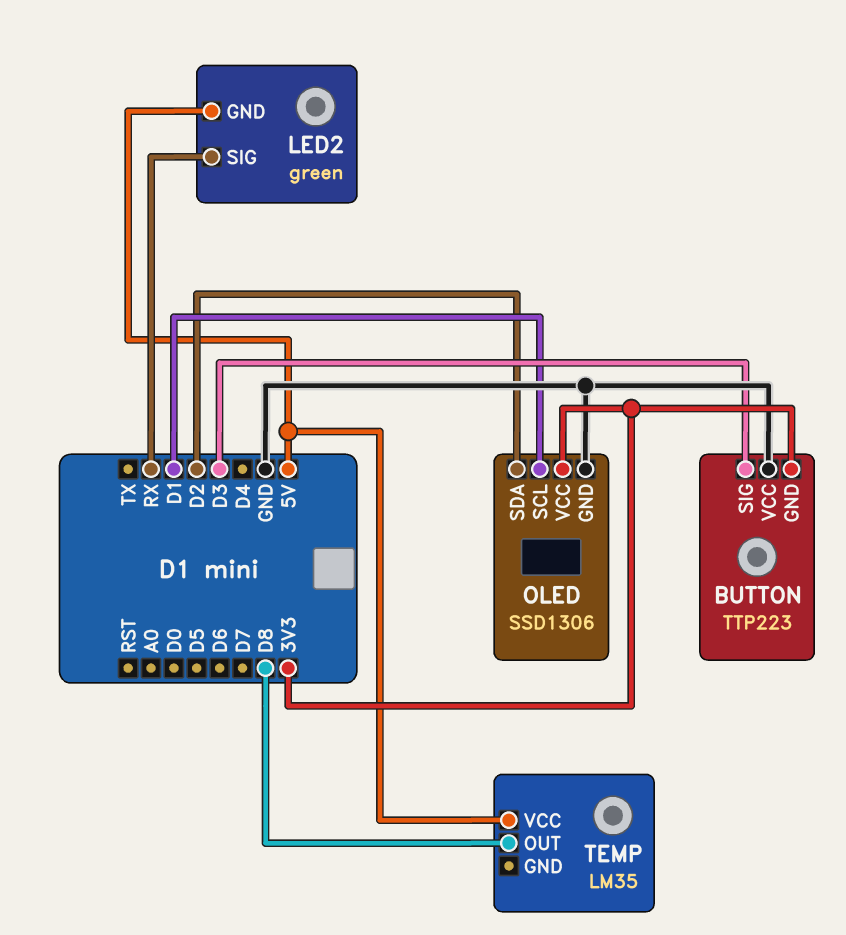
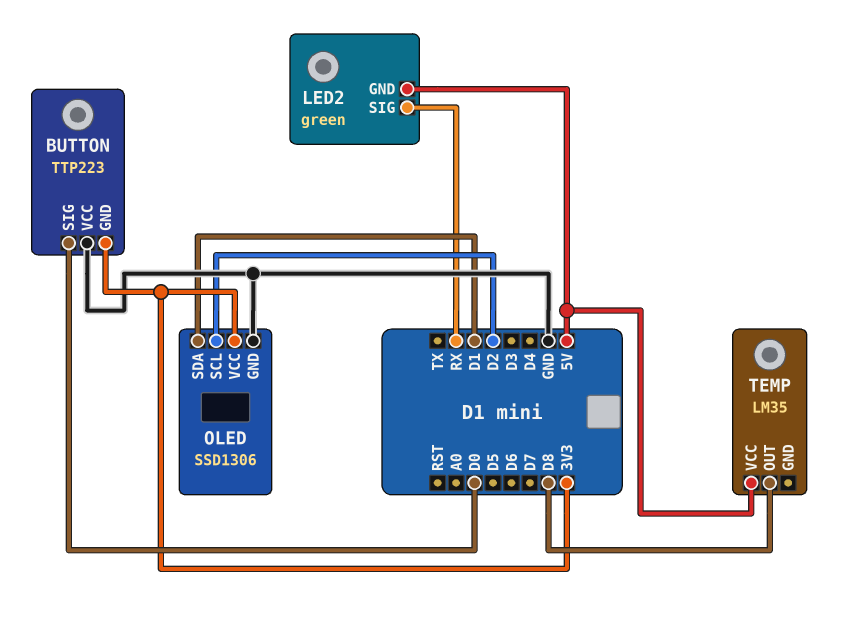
BUTTON pin SIG: D3 -> D0
OLED pin SCL: D1 -> D2
OLED pin SDA: D2 -> D1

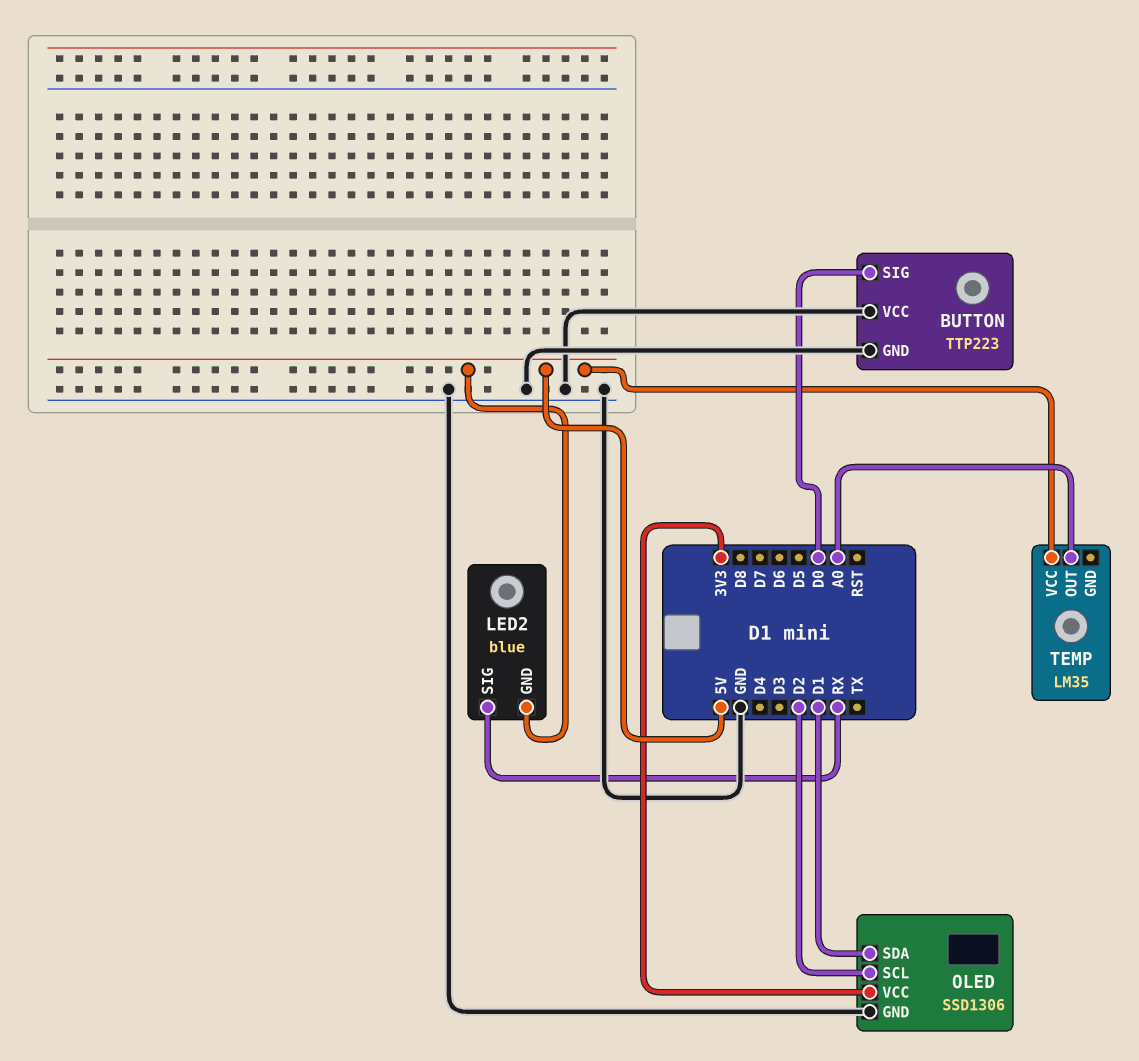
BUTTON pin GND: 3V3 -> GND
LED2: green -> blue
TEMP pin OUT: D8 -> A0

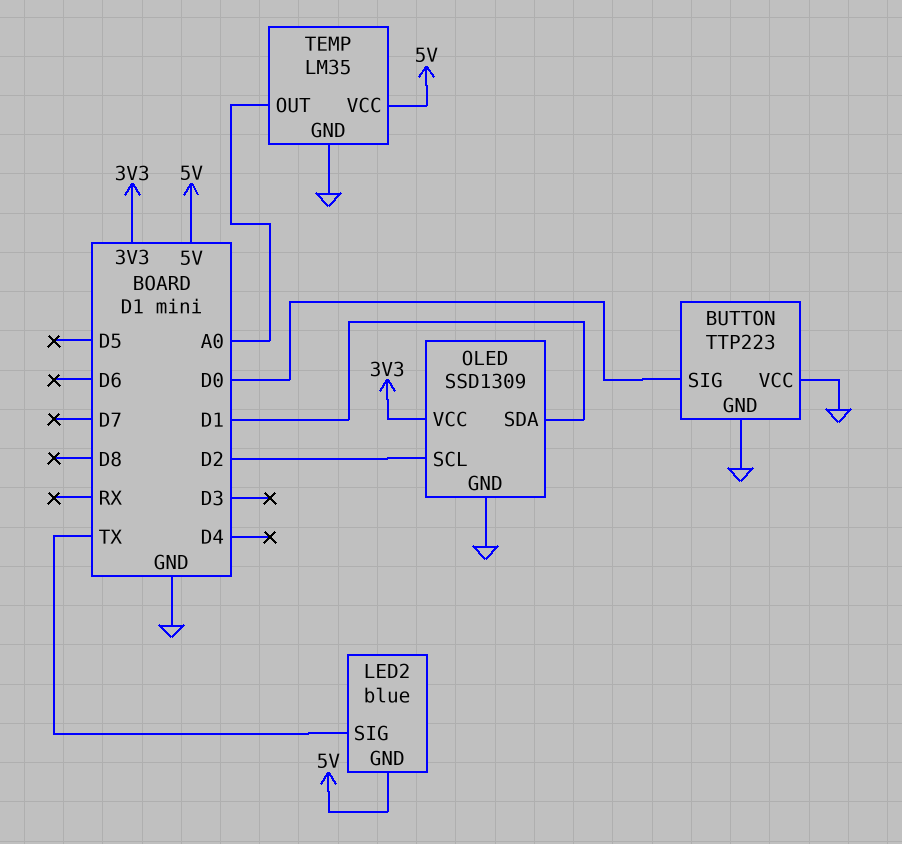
LED2 pin SIG: RX -> TX
OLED: SSD1306 -> SSD1309
TEMP pin GND: none -> GND

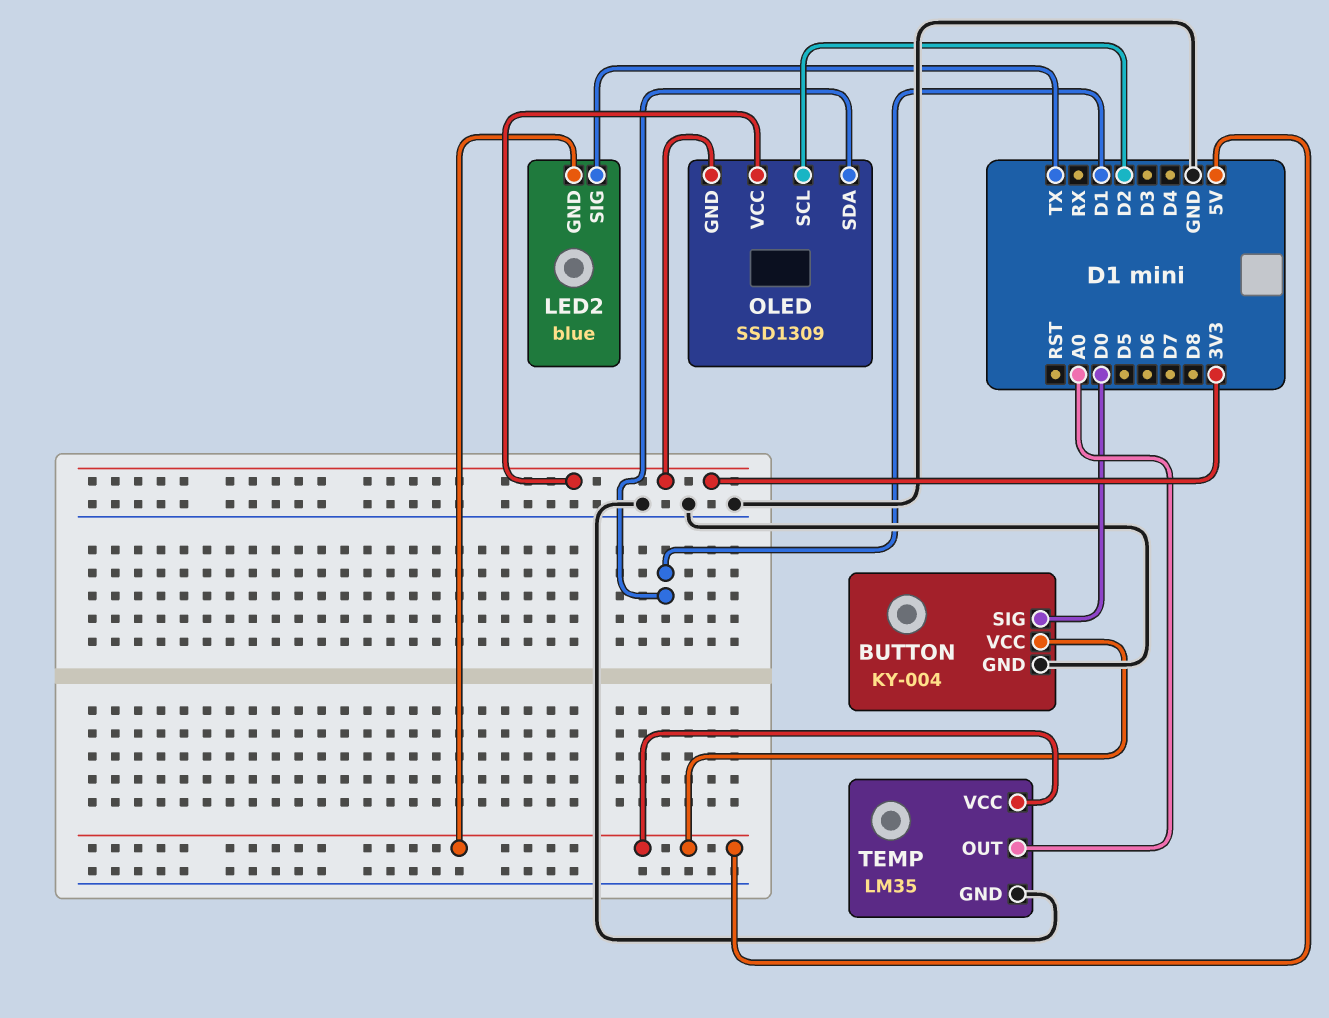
BUTTON: TTP223 -> KY-004
BUTTON pin VCC: GND -> 5V
OLED pin GND: GND -> 3V3

